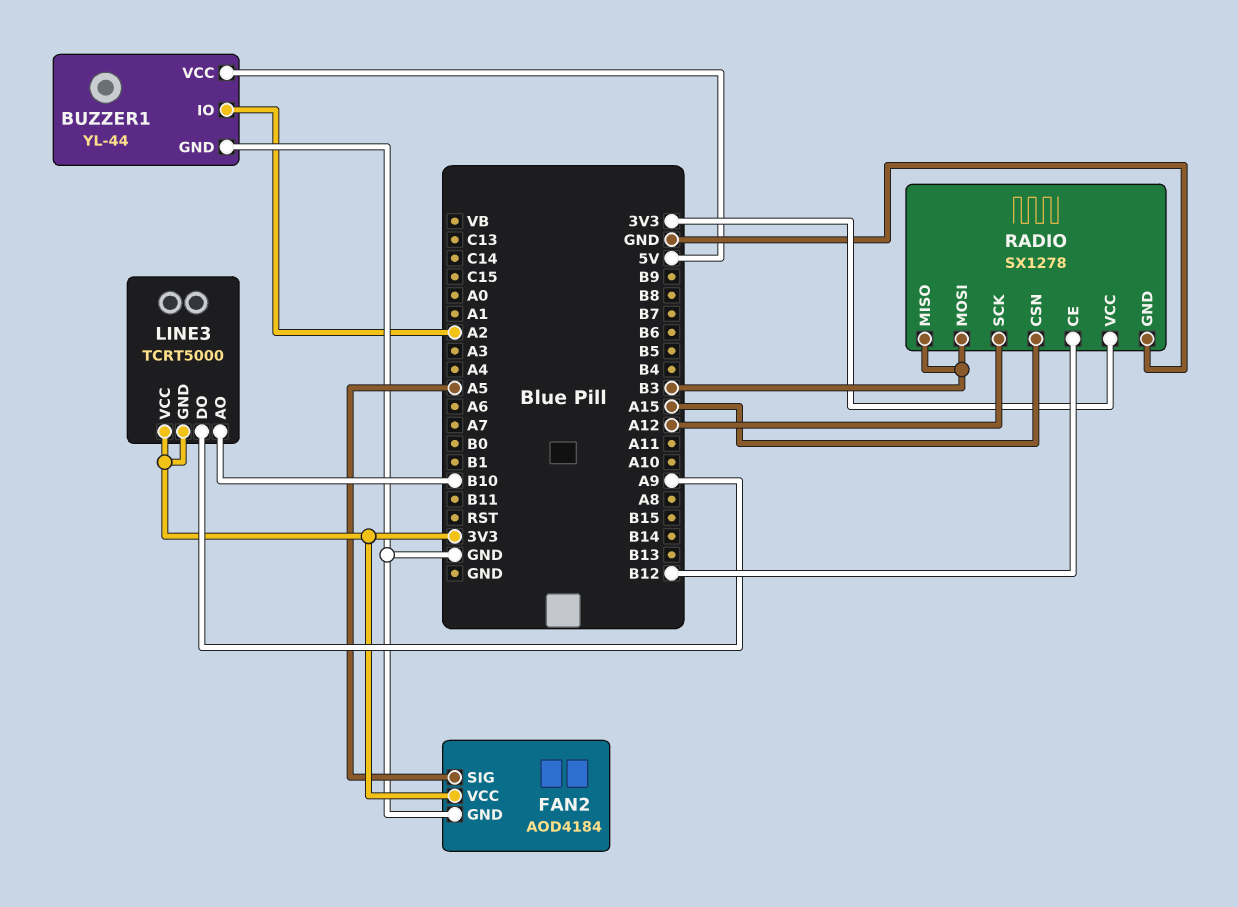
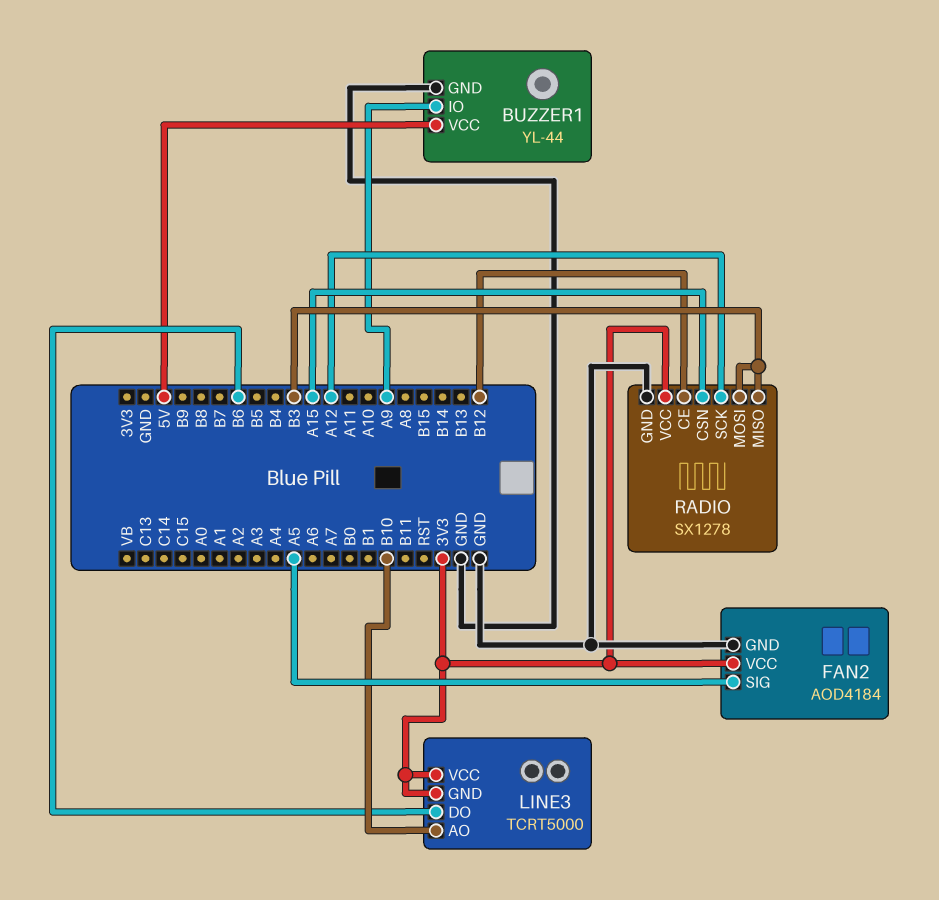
BUZZER1 pin IO: A2 -> A9
LINE3 pin DO: A9 -> B6

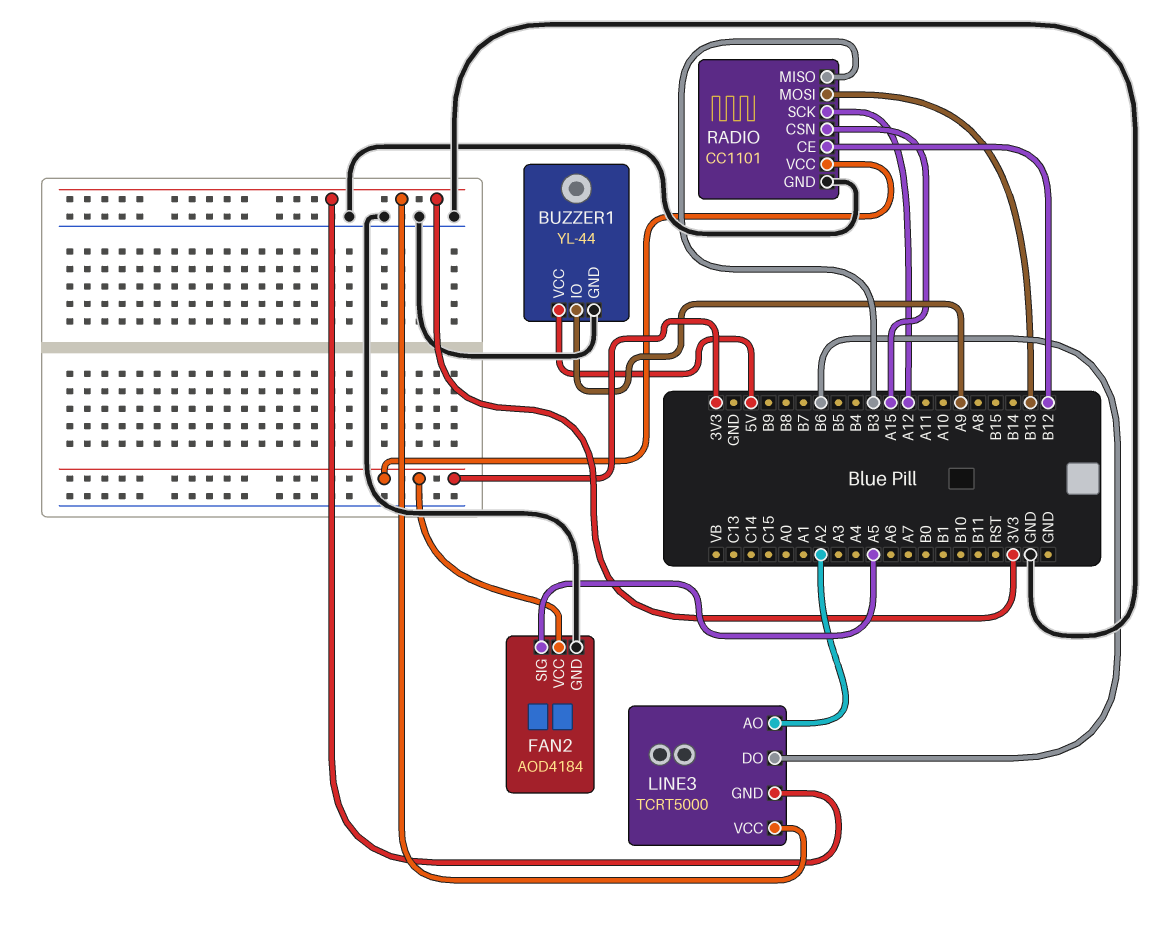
LINE3 pin AO: B10 -> A2
RADIO: SX1278 -> CC1101
RADIO pin MOSI: B3 -> B13

